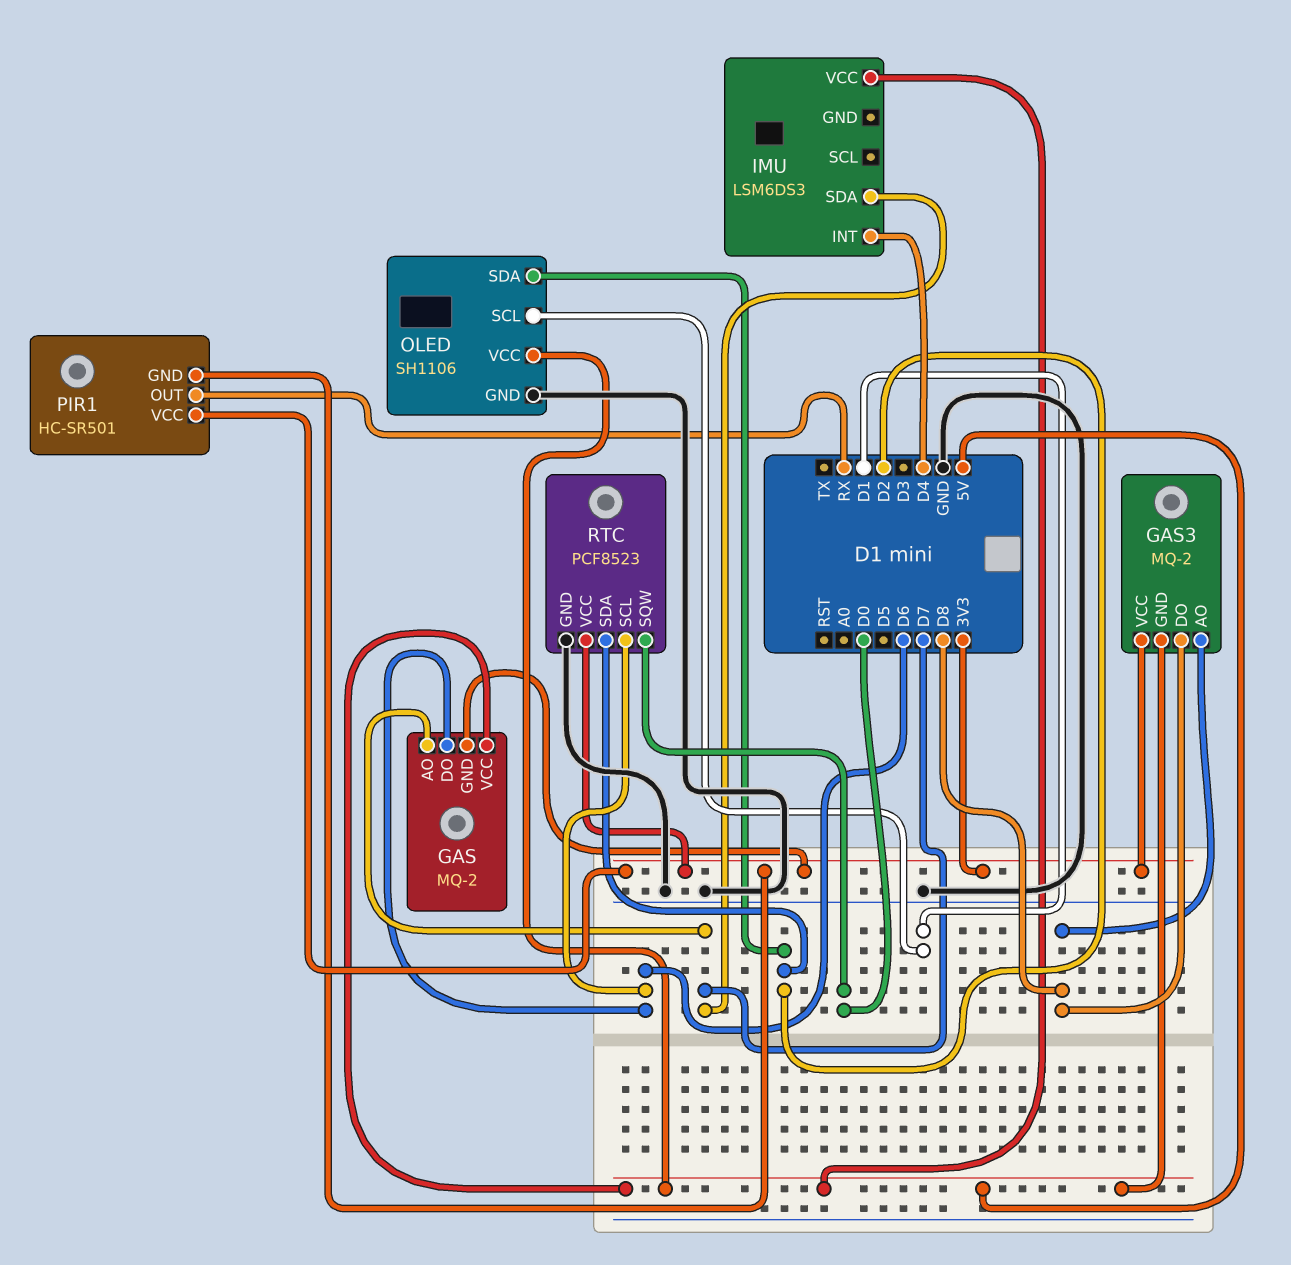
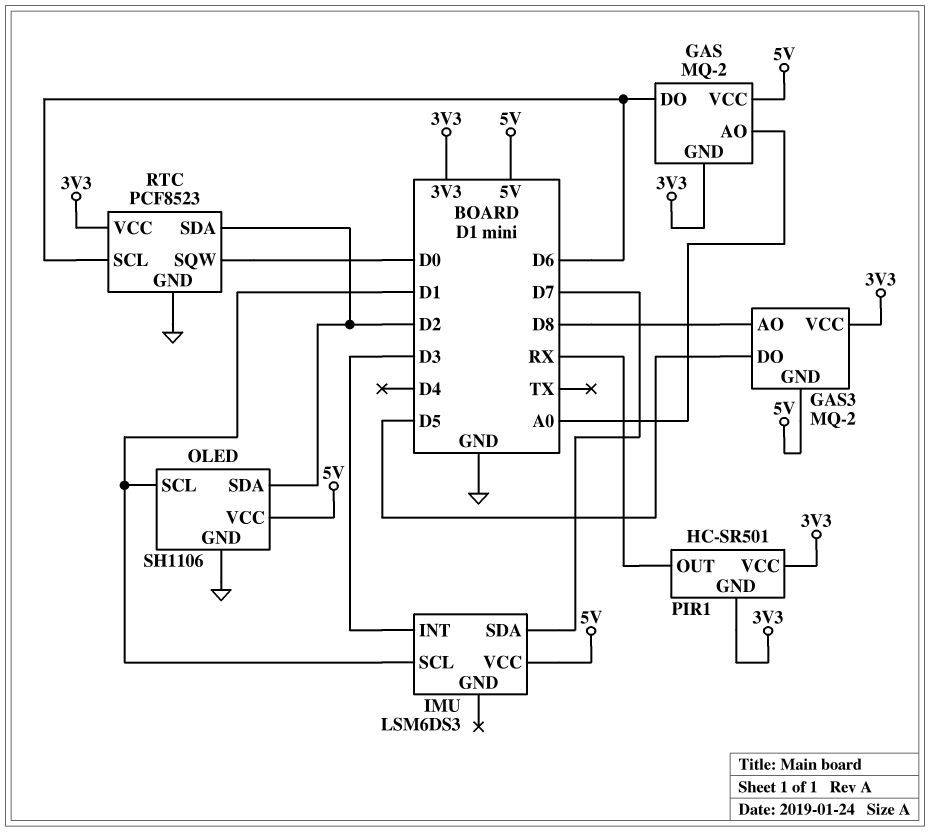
GAS pin AO: D7 -> A0
GAS3 pin DO: D8 -> D5
IMU pin INT: D4 -> D3
IMU pin SCL: none -> D1

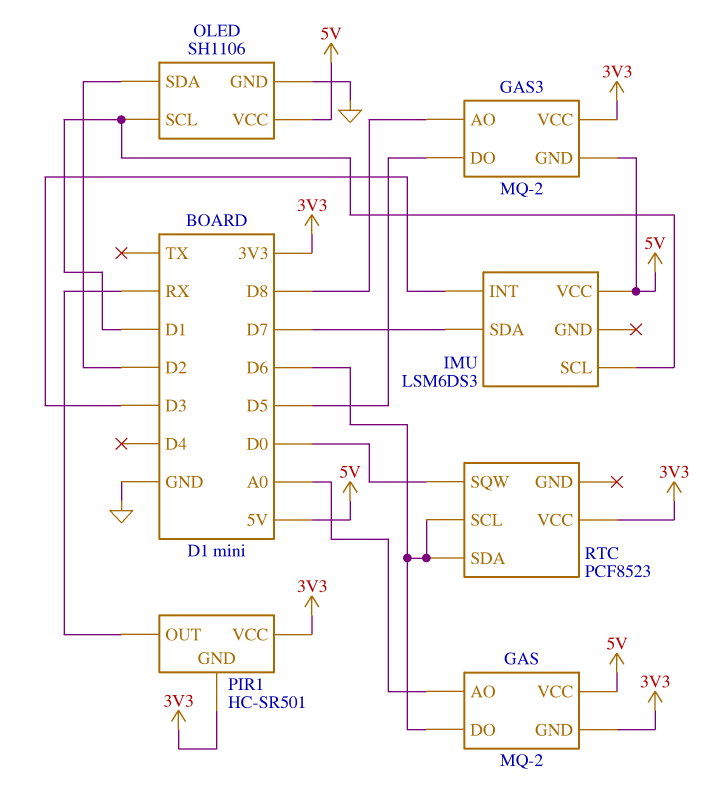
RTC pin GND: GND -> none
RTC pin SDA: D2 -> D6

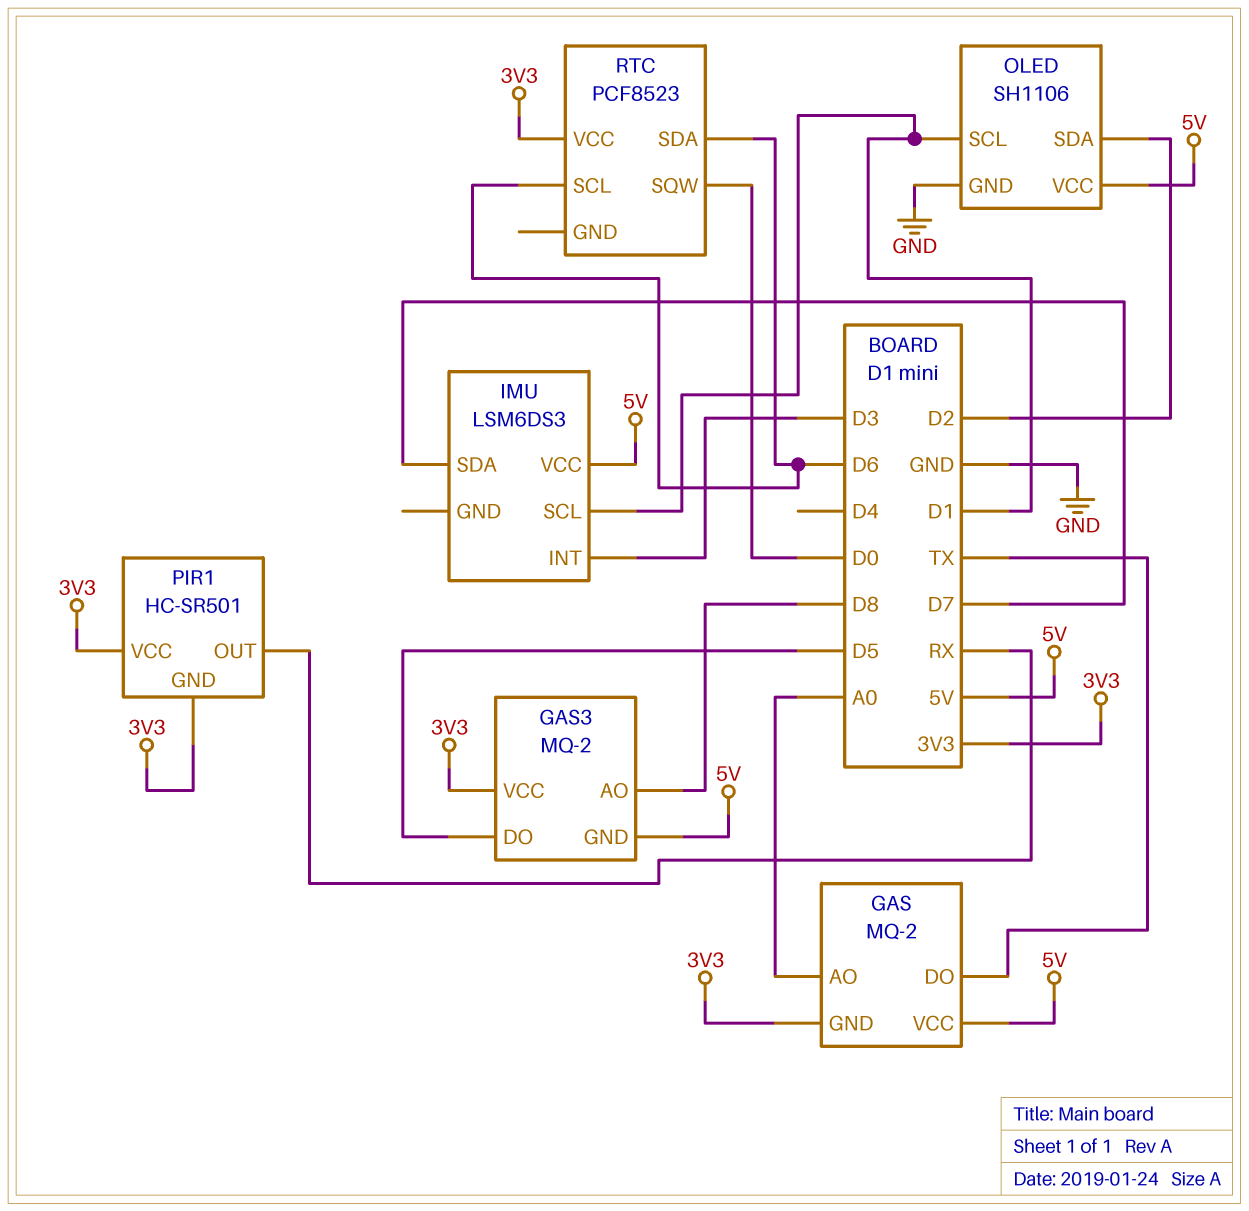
GAS pin DO: D6 -> TX

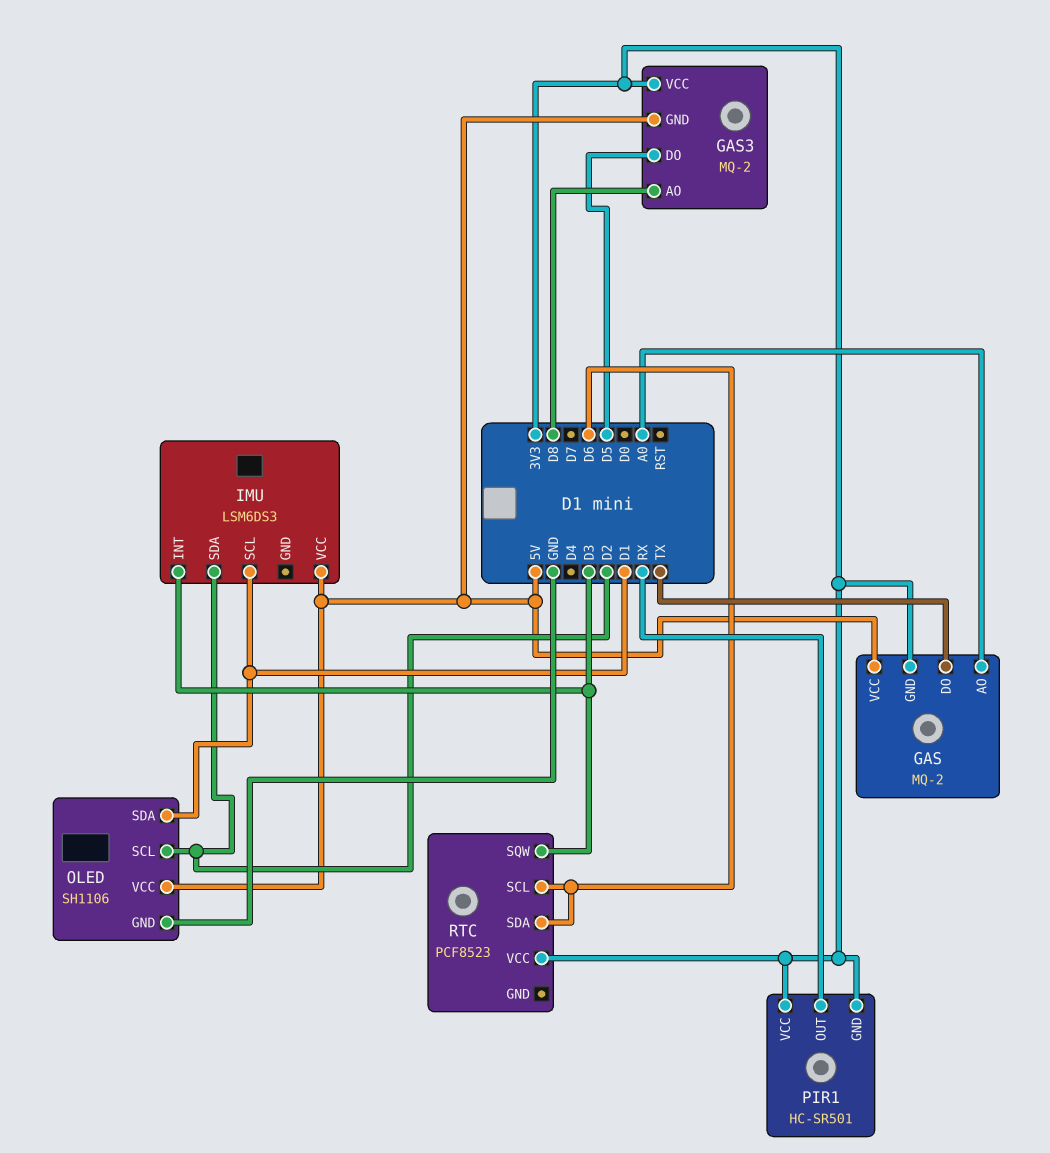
IMU pin SDA: D7 -> D2
OLED pin SCL: D1 -> D2
OLED pin SDA: D2 -> D1
RTC pin SQW: D0 -> D3

